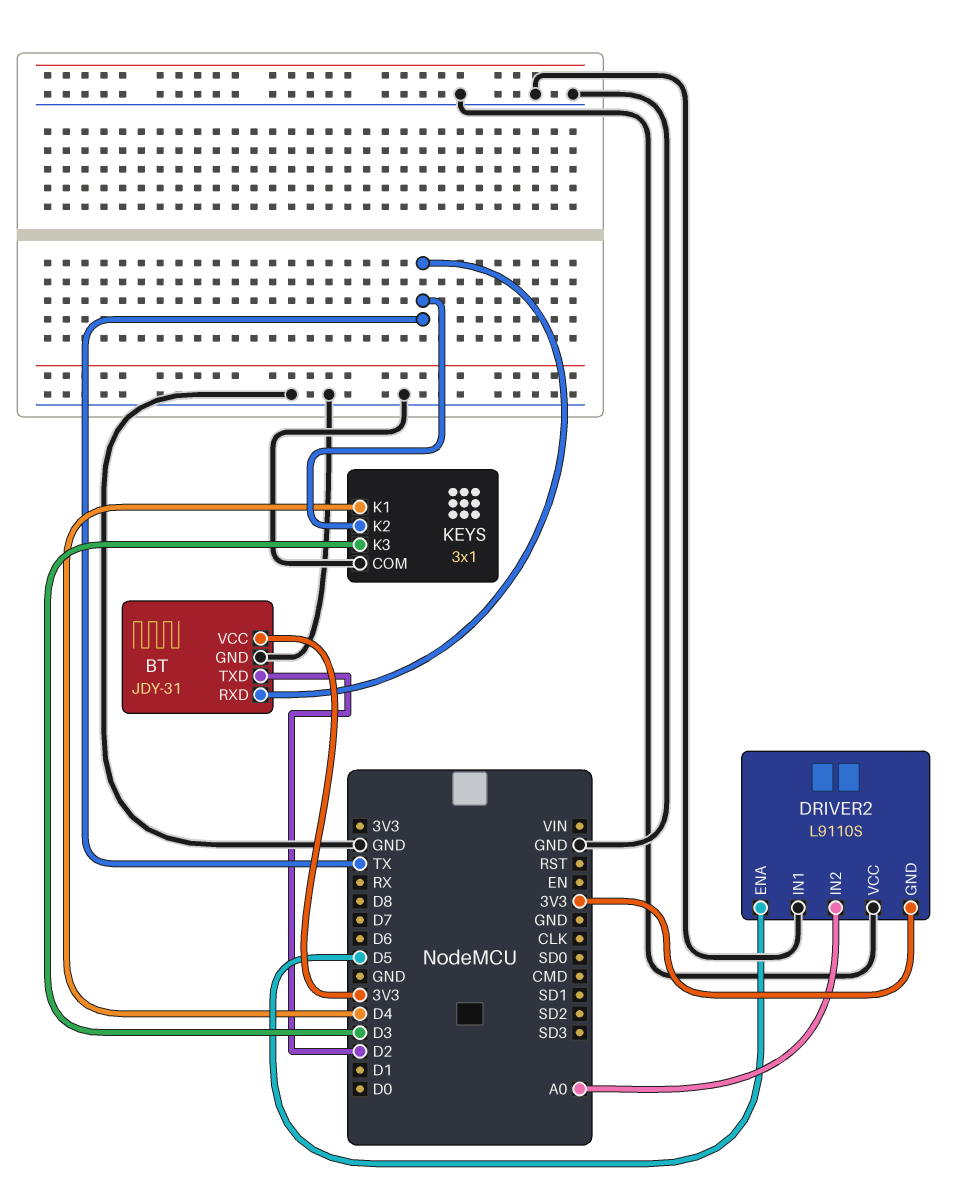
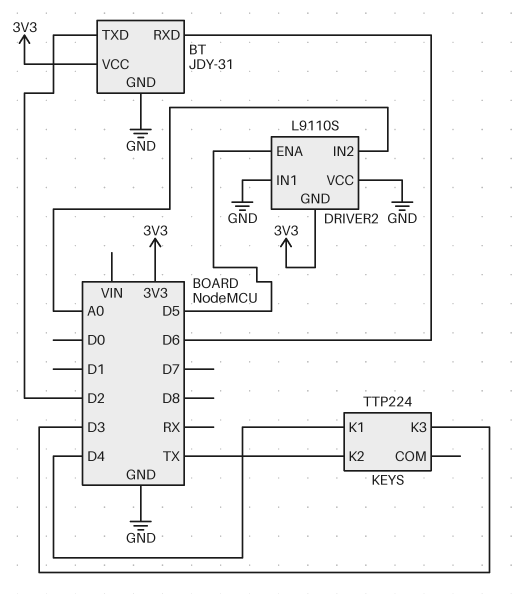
BT pin RXD: TX -> D6
KEYS: 3x1 -> TTP224
KEYS pin COM: GND -> none

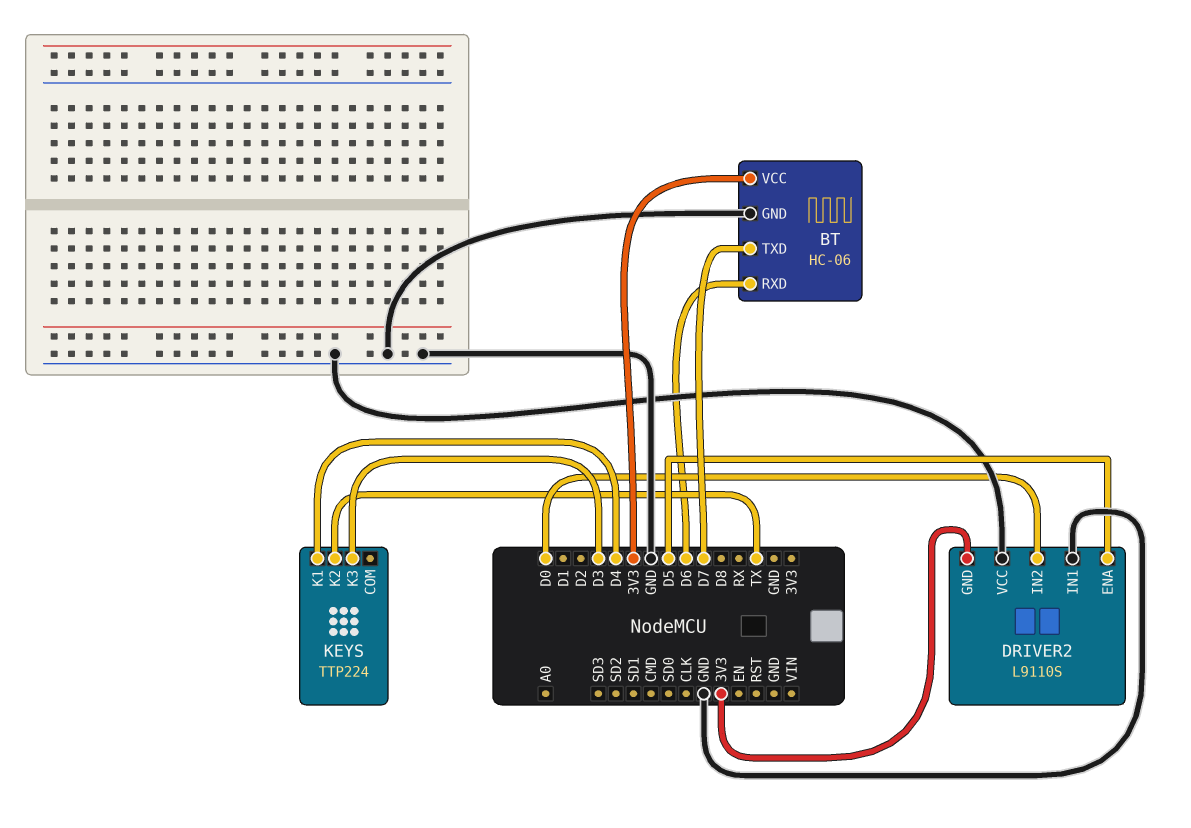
BT: JDY-31 -> HC-06
BT pin TXD: D2 -> D7
DRIVER2 pin IN2: A0 -> D0

